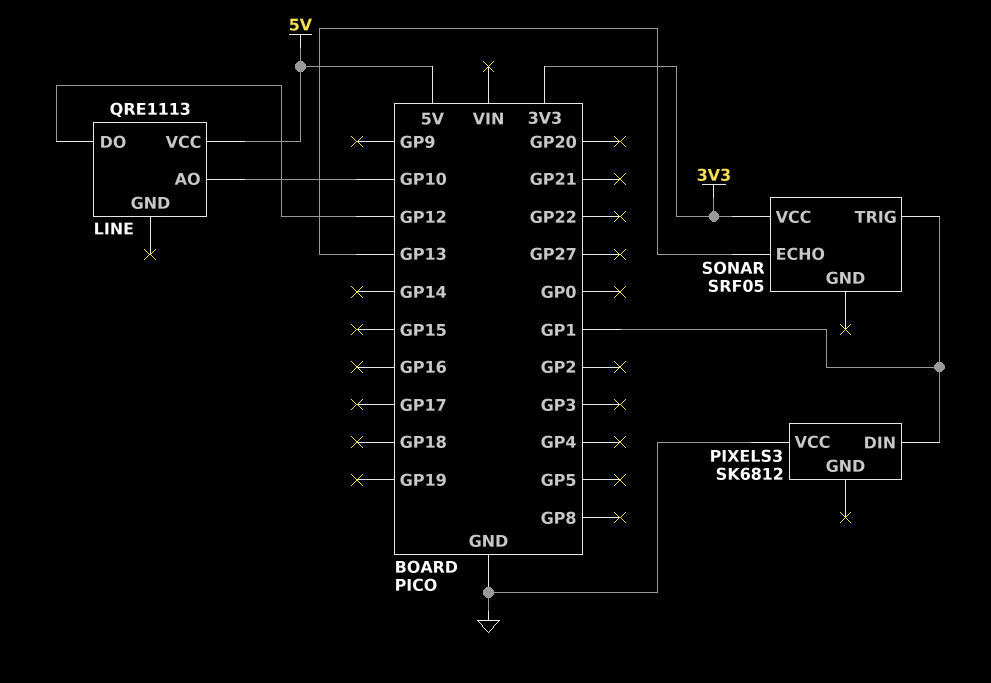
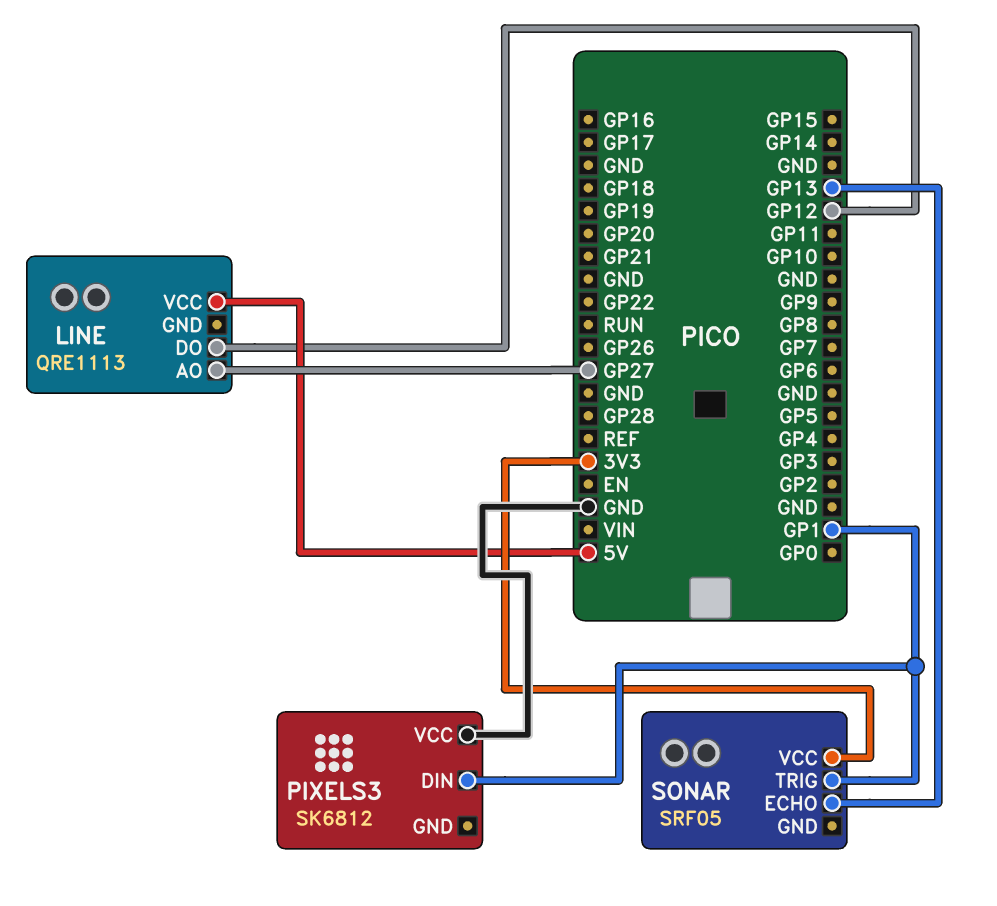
LINE pin AO: GP10 -> GP27

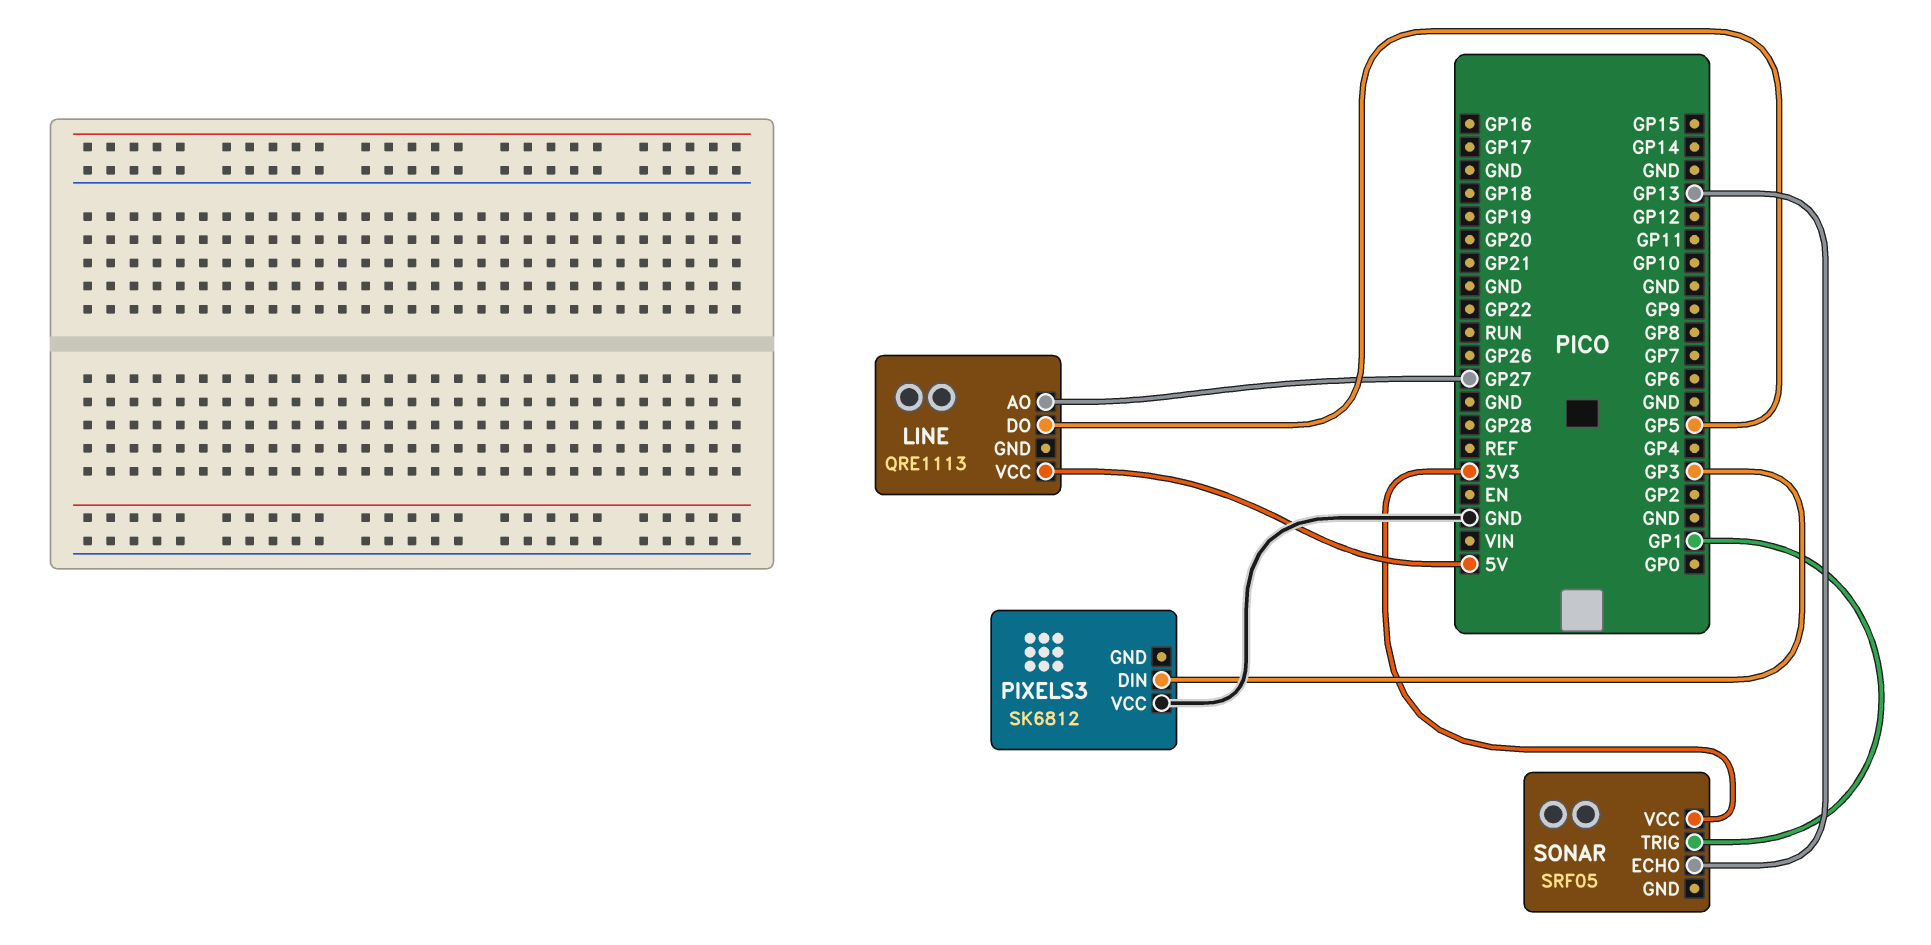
LINE pin DO: GP12 -> GP5
PIXELS3 pin DIN: GP1 -> GP3

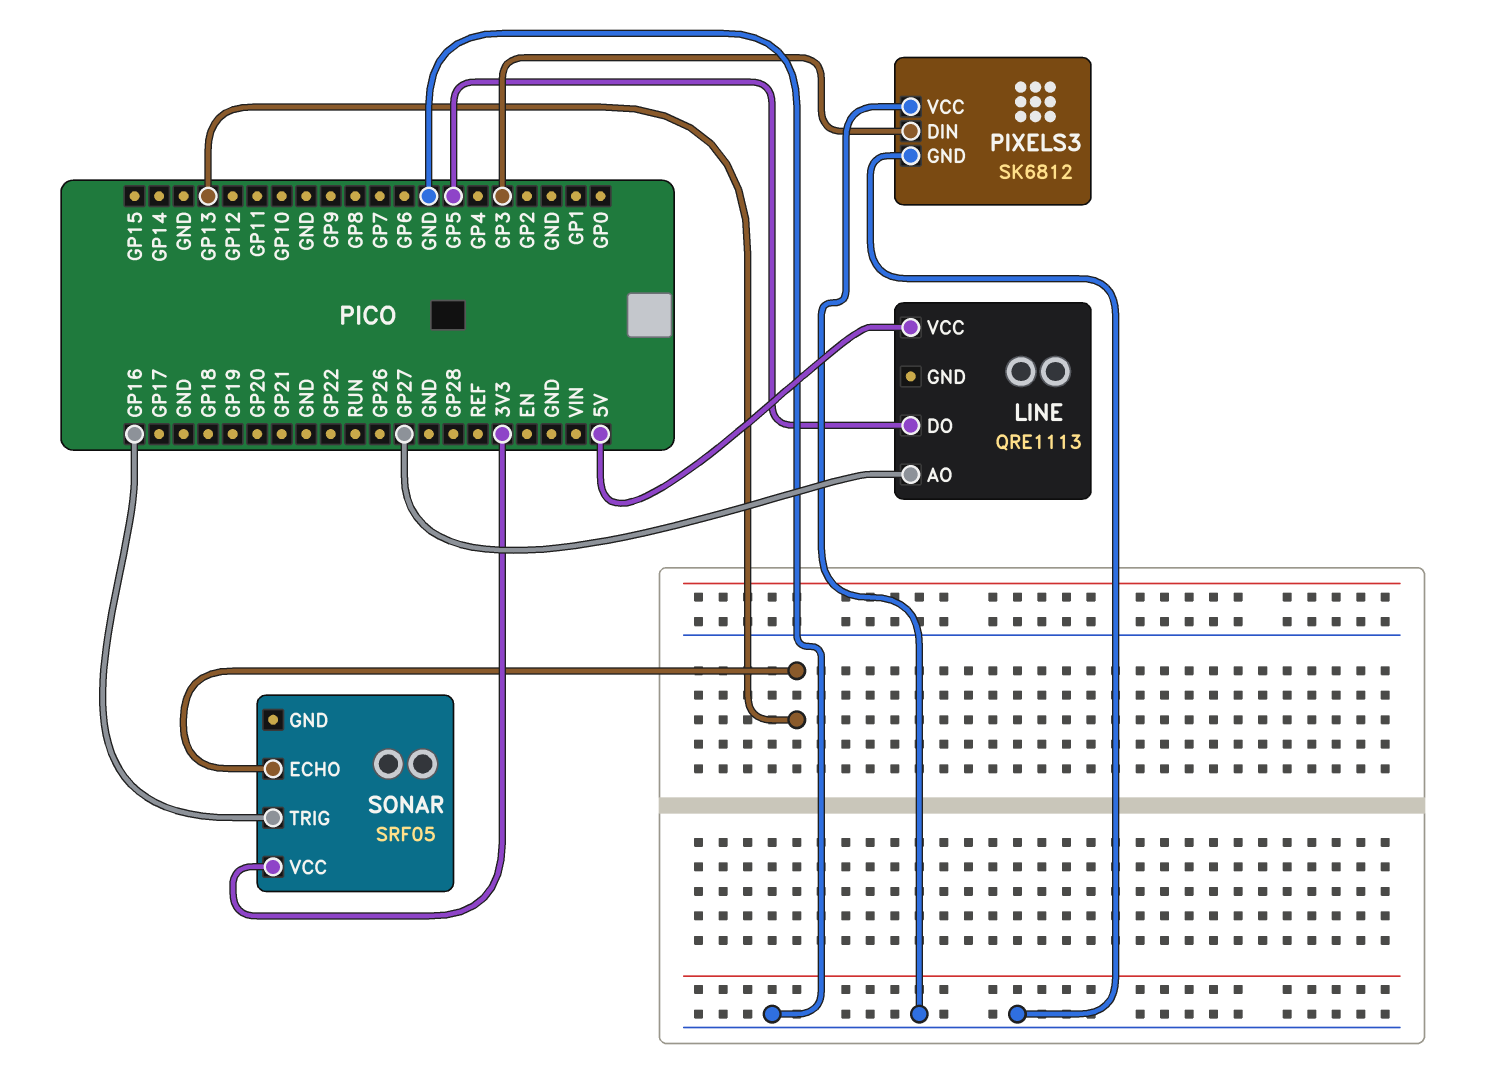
PIXELS3 pin GND: none -> GND
SONAR pin TRIG: GP1 -> GP16

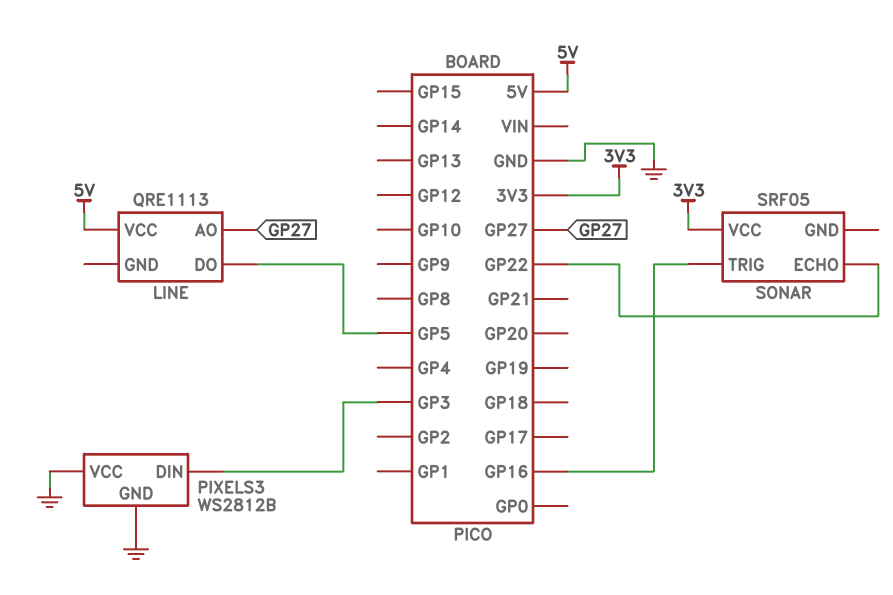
PIXELS3: SK6812 -> WS2812B
SONAR pin ECHO: GP13 -> GP22

